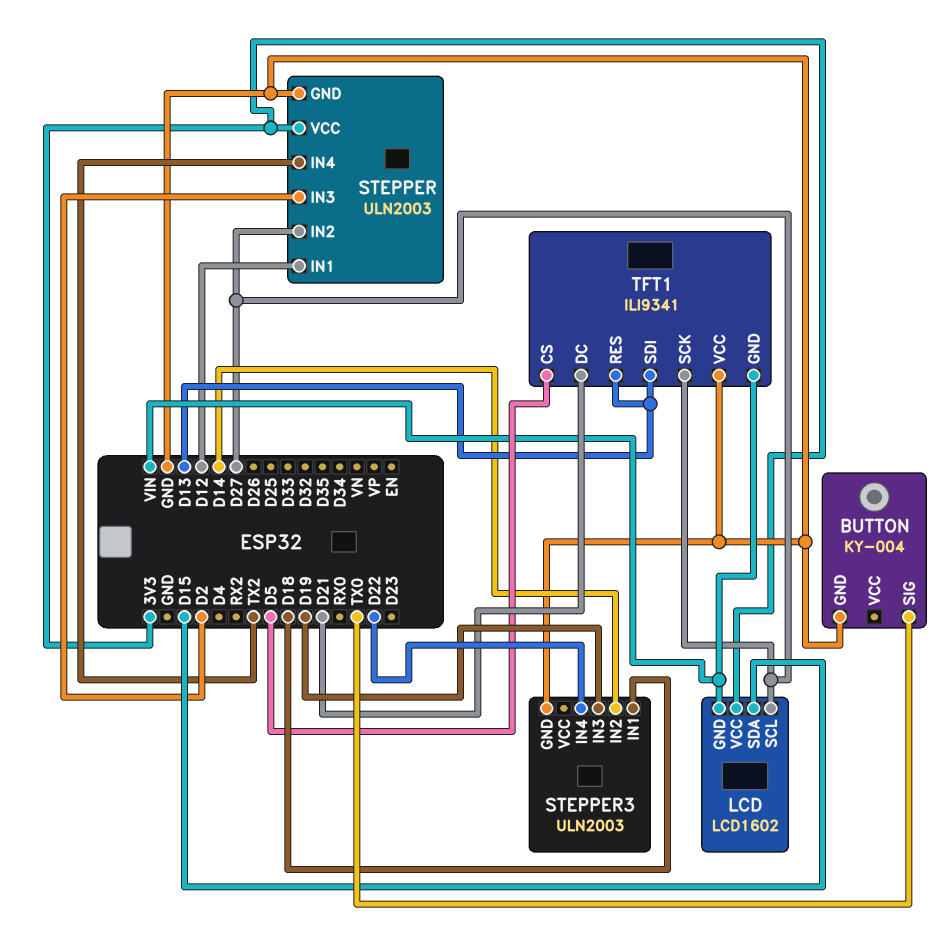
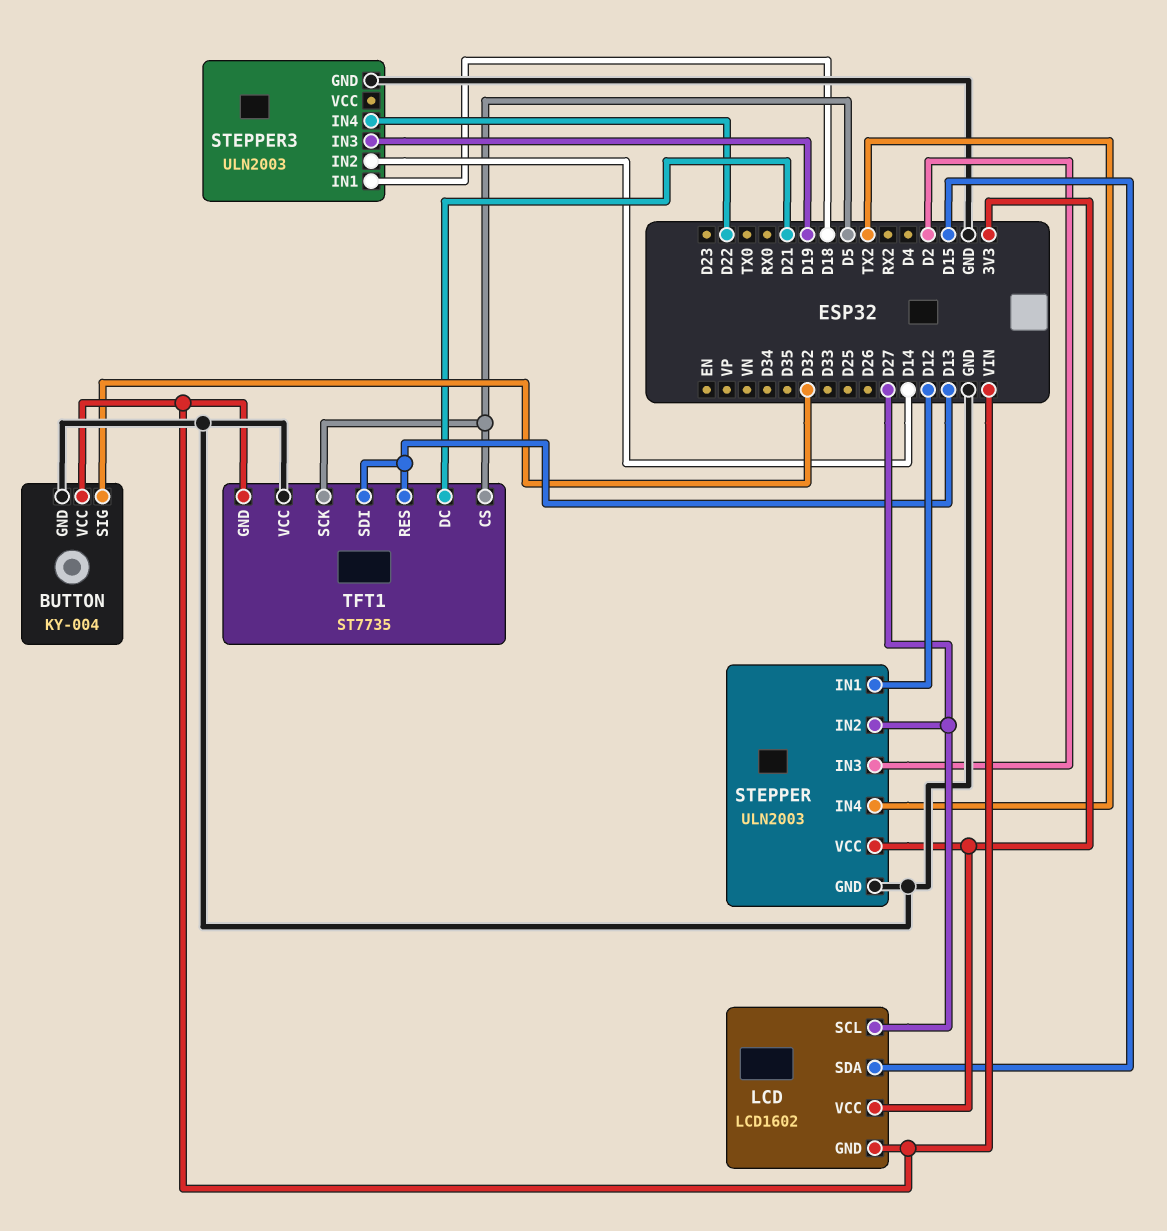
BUTTON pin SIG: TX0 -> D32
BUTTON pin VCC: none -> VIN
TFT1: ILI9341 -> ST7735
TFT1 pin SCK: D27 -> D5

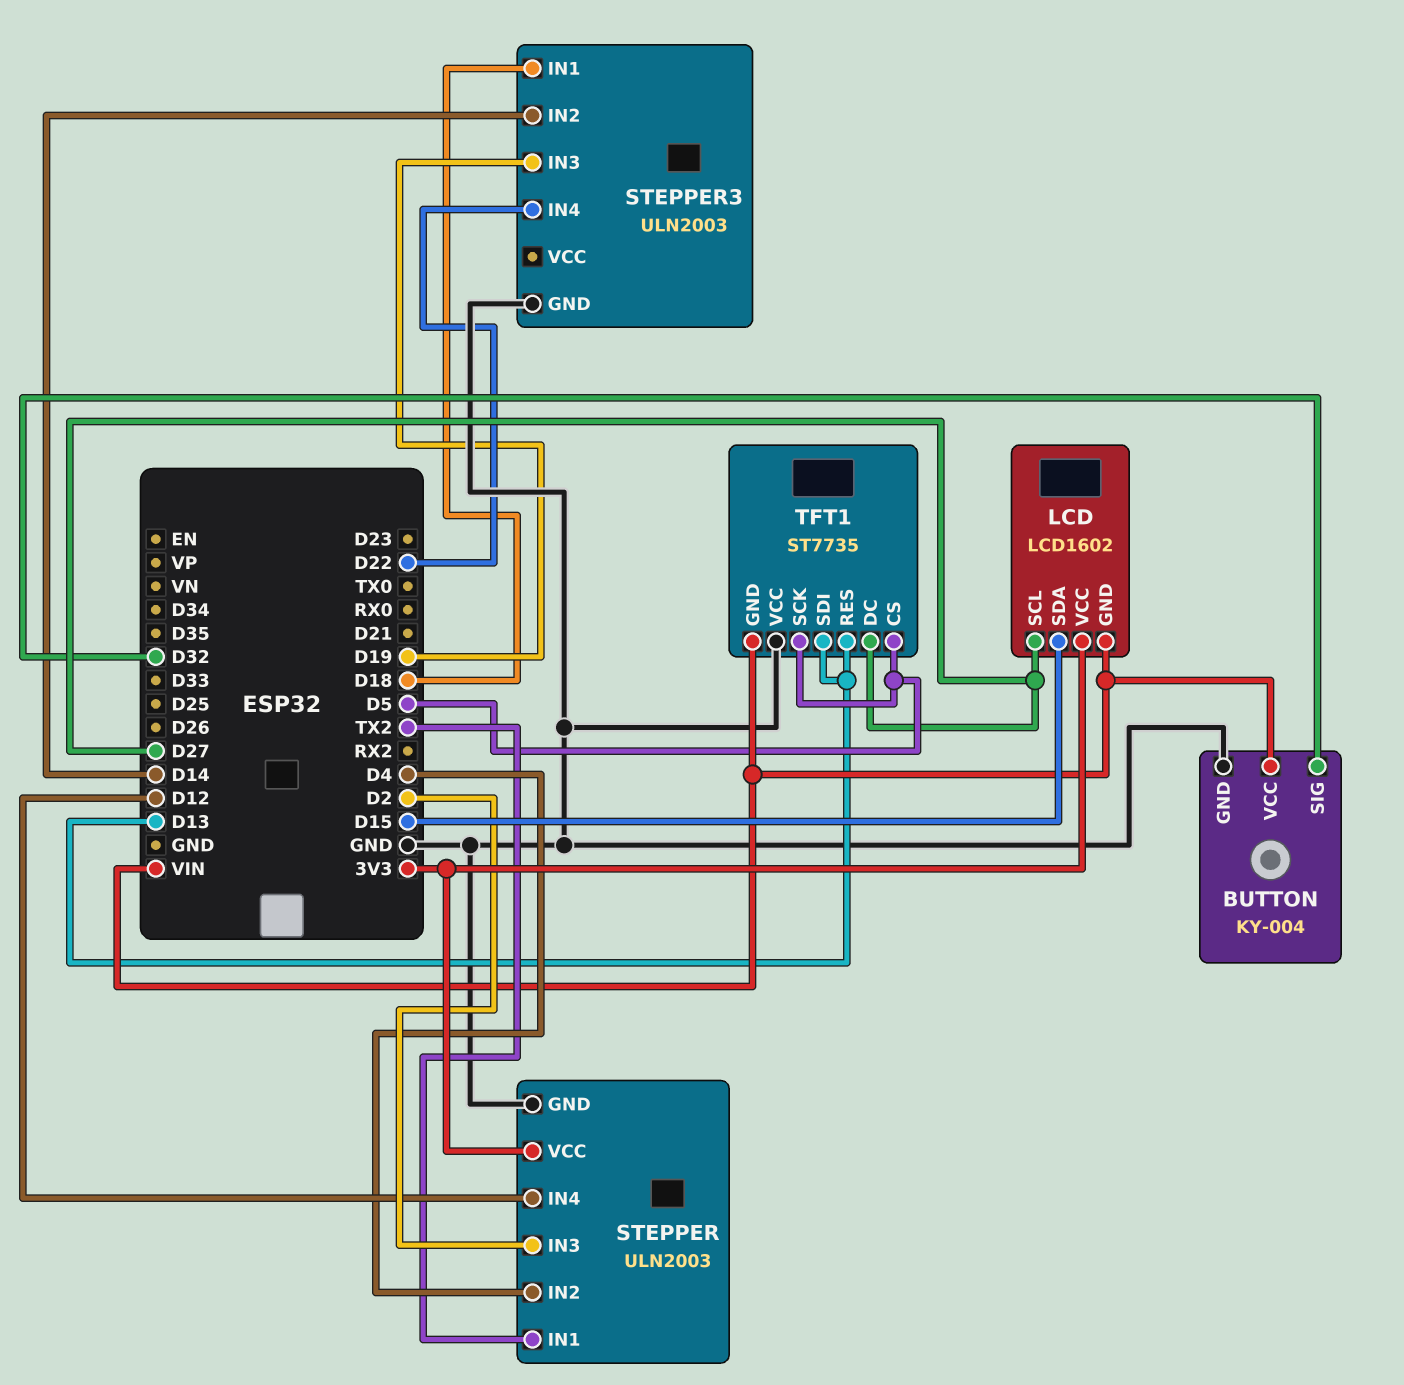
STEPPER pin IN1: D12 -> TX2
STEPPER pin IN2: D27 -> D4
STEPPER pin IN4: TX2 -> D12
TFT1 pin DC: D21 -> D27

